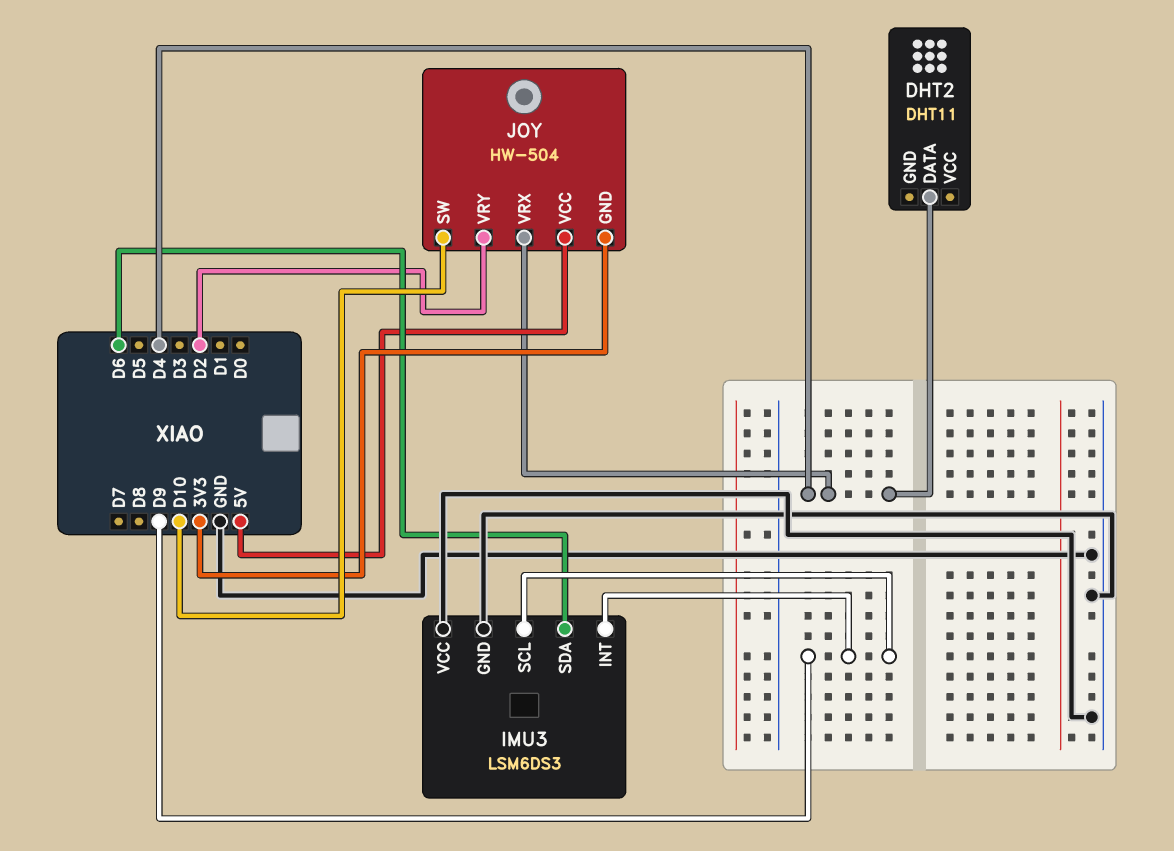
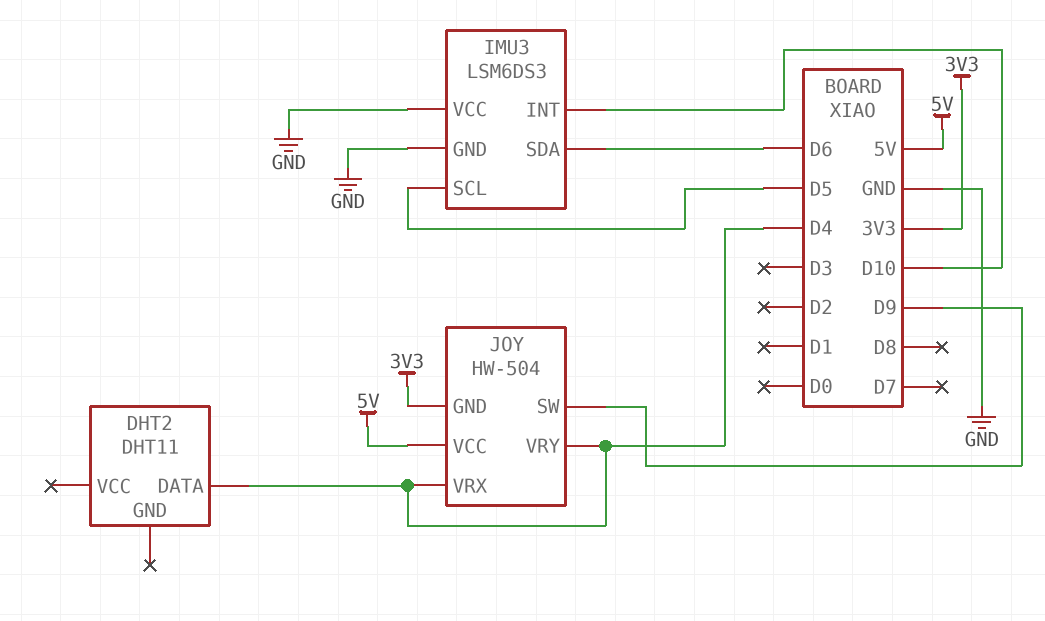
IMU3 pin INT: D9 -> D10
IMU3 pin SCL: D9 -> D5
JOY pin SW: D10 -> D9
JOY pin VRY: D2 -> D4

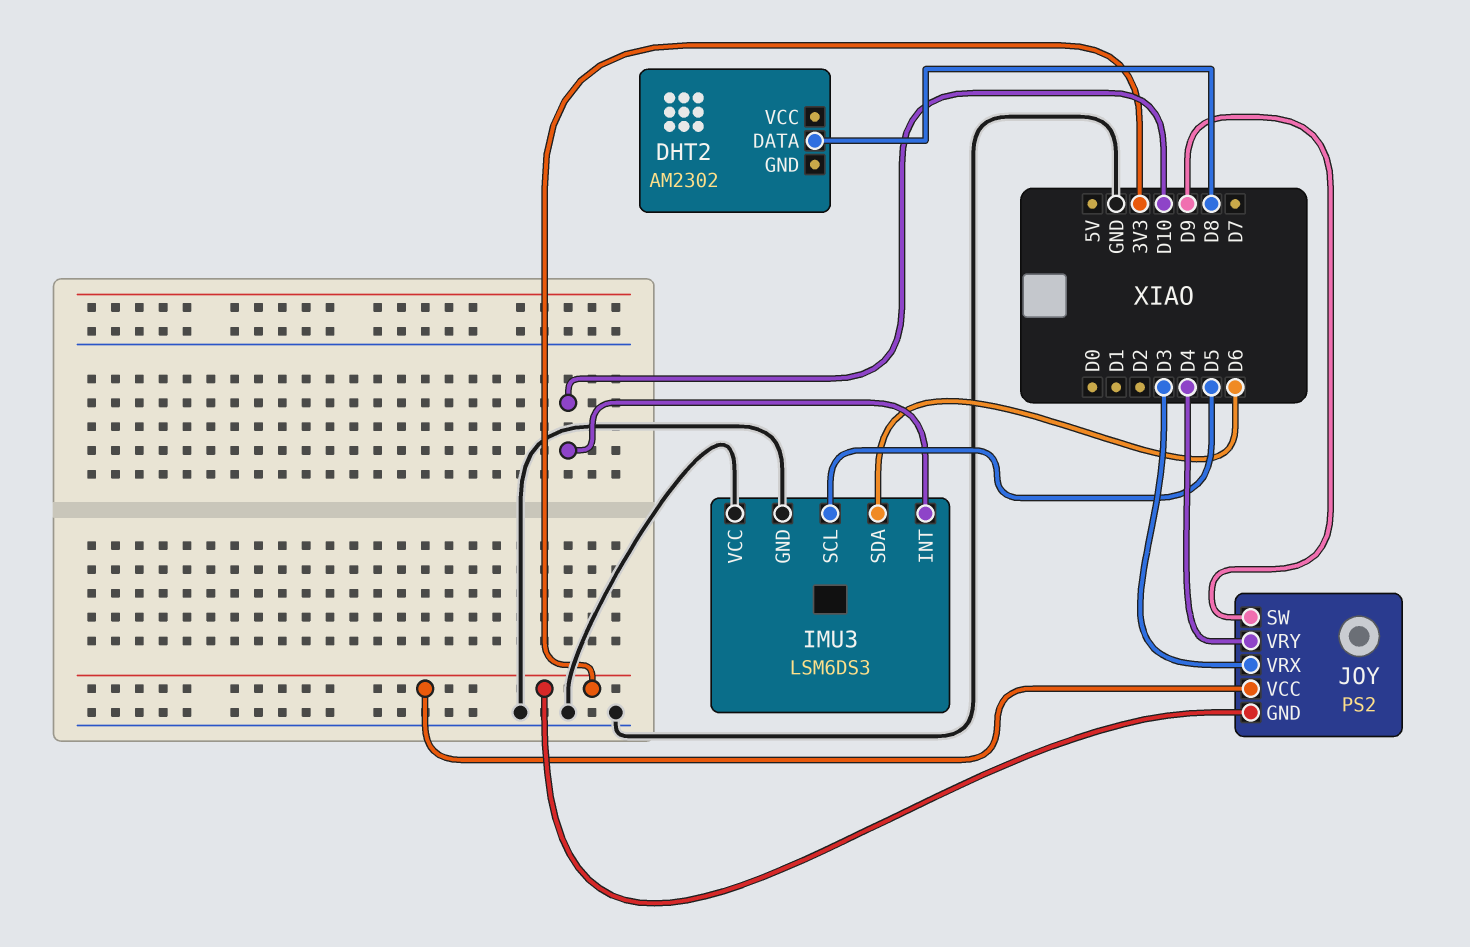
DHT2: DHT11 -> AM2302
DHT2 pin DATA: D4 -> D8
JOY: HW-504 -> PS2
JOY pin VCC: 5V -> 3V3
JOY pin VRX: D4 -> D3

